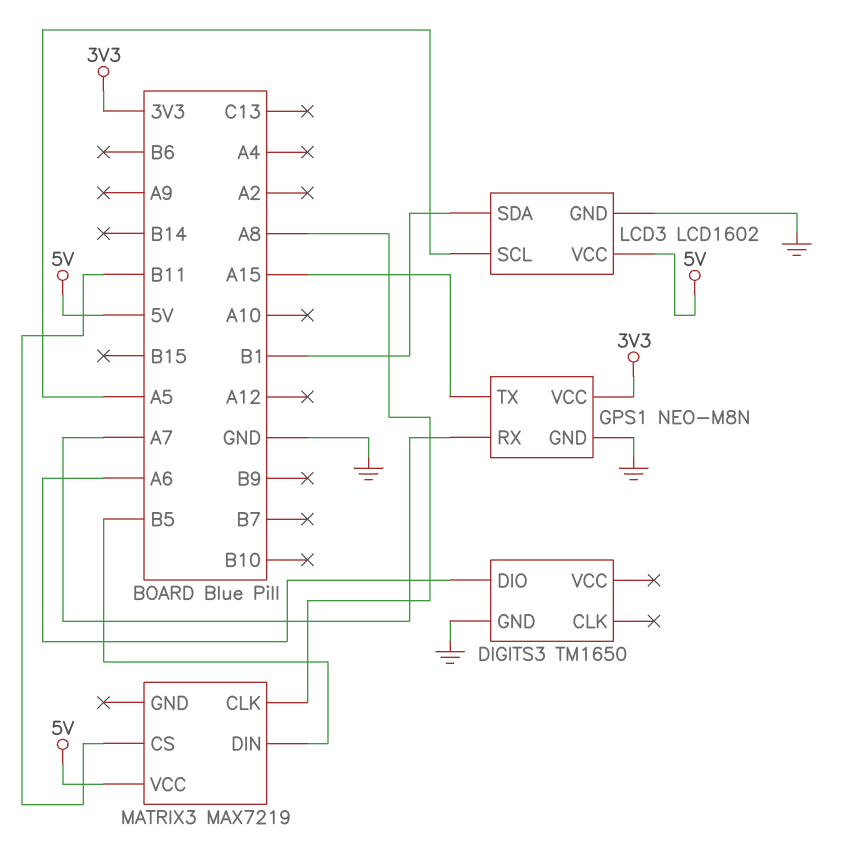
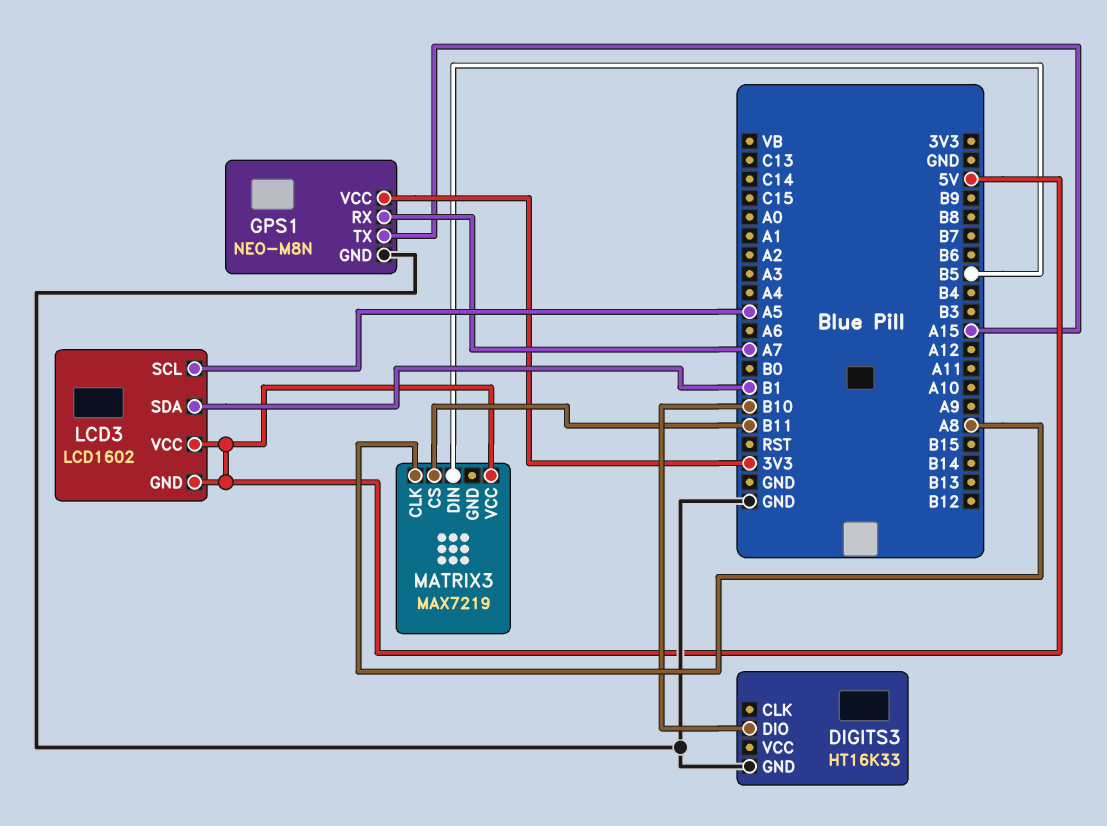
DIGITS3: TM1650 -> HT16K33
DIGITS3 pin DIO: A6 -> B10
LCD3 pin GND: GND -> 5V

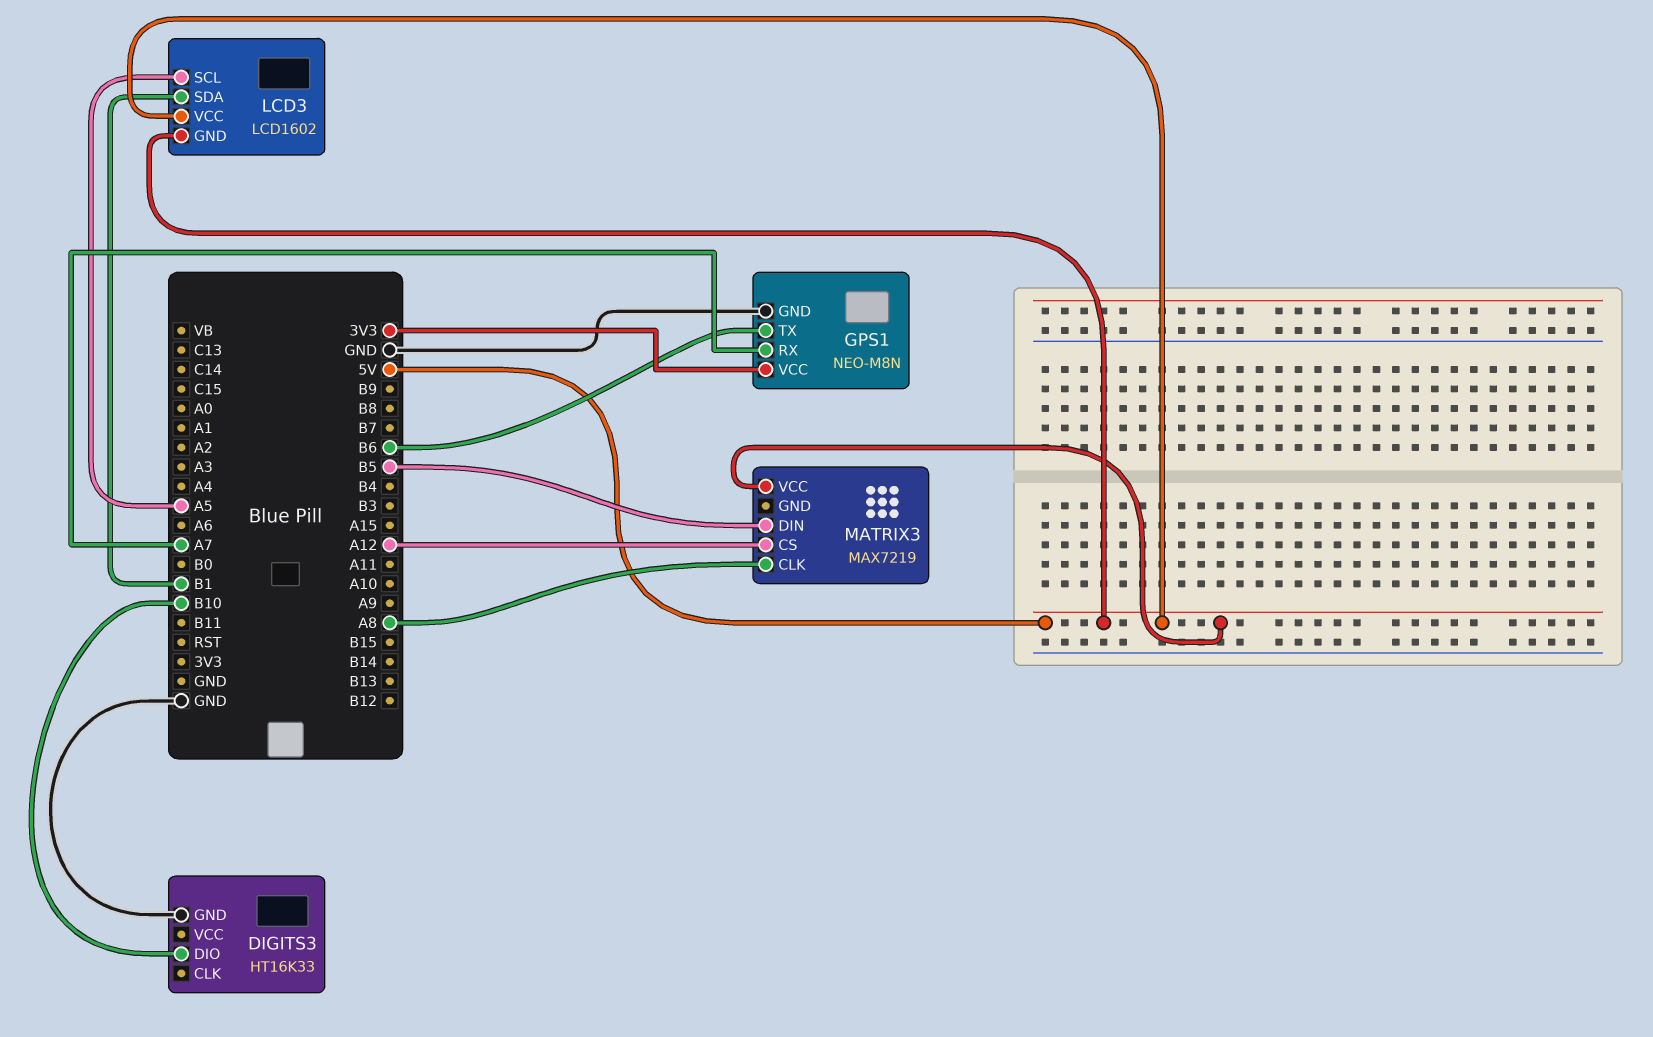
GPS1 pin TX: A15 -> B6
MATRIX3 pin CS: B11 -> A12

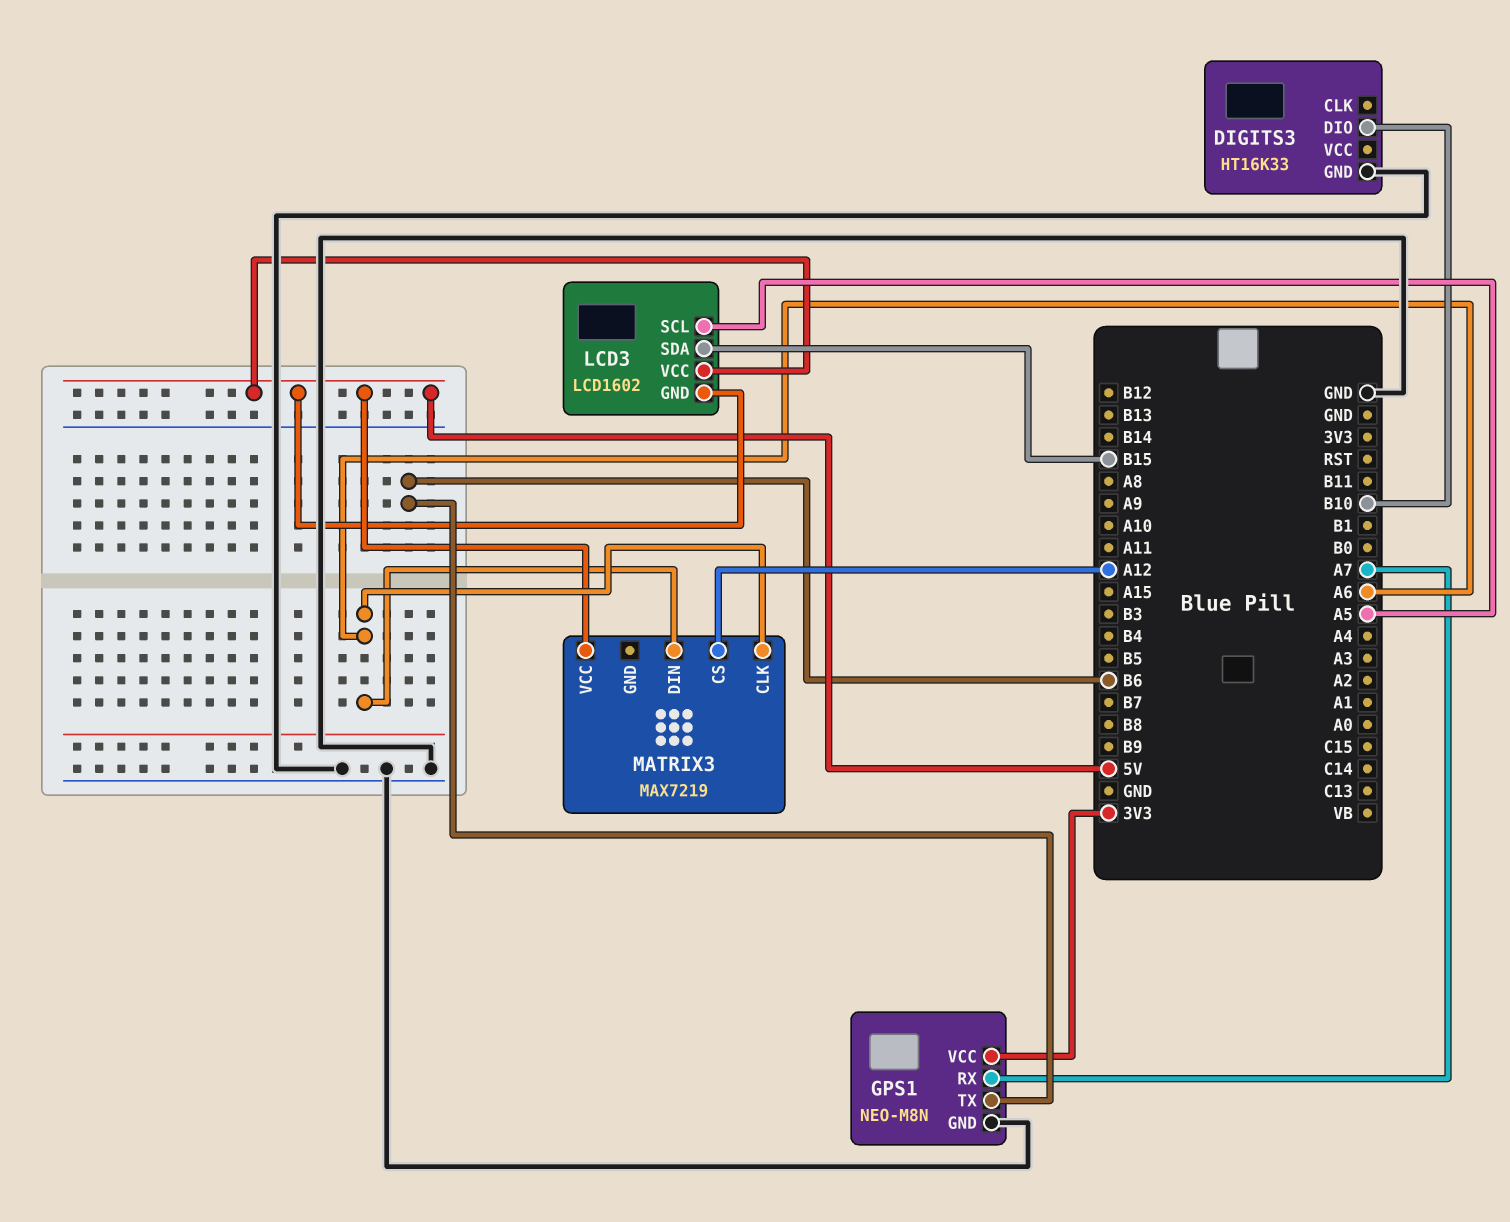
LCD3 pin SDA: B1 -> B15
MATRIX3 pin CLK: A8 -> A6
MATRIX3 pin DIN: B5 -> A6

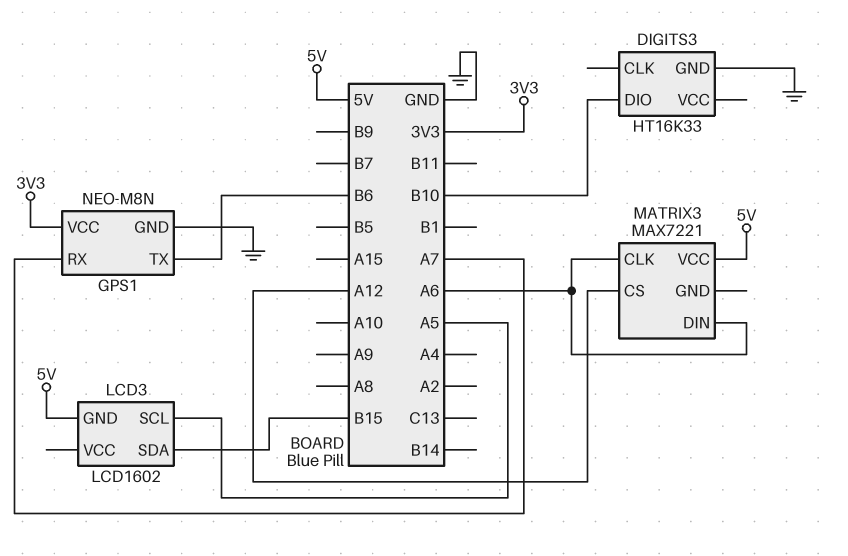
LCD3 pin VCC: 5V -> none
MATRIX3: MAX7219 -> MAX7221

